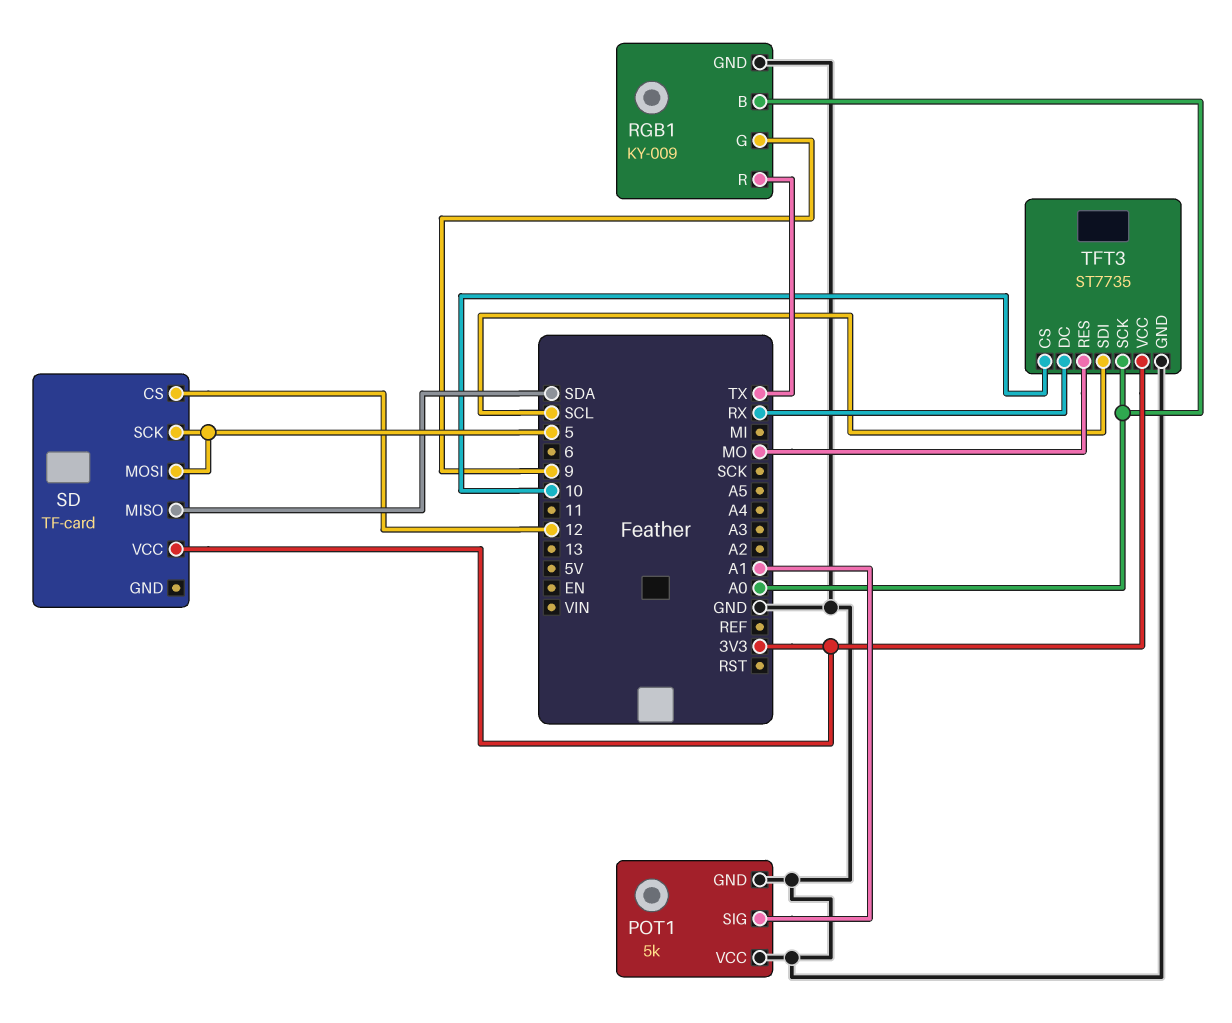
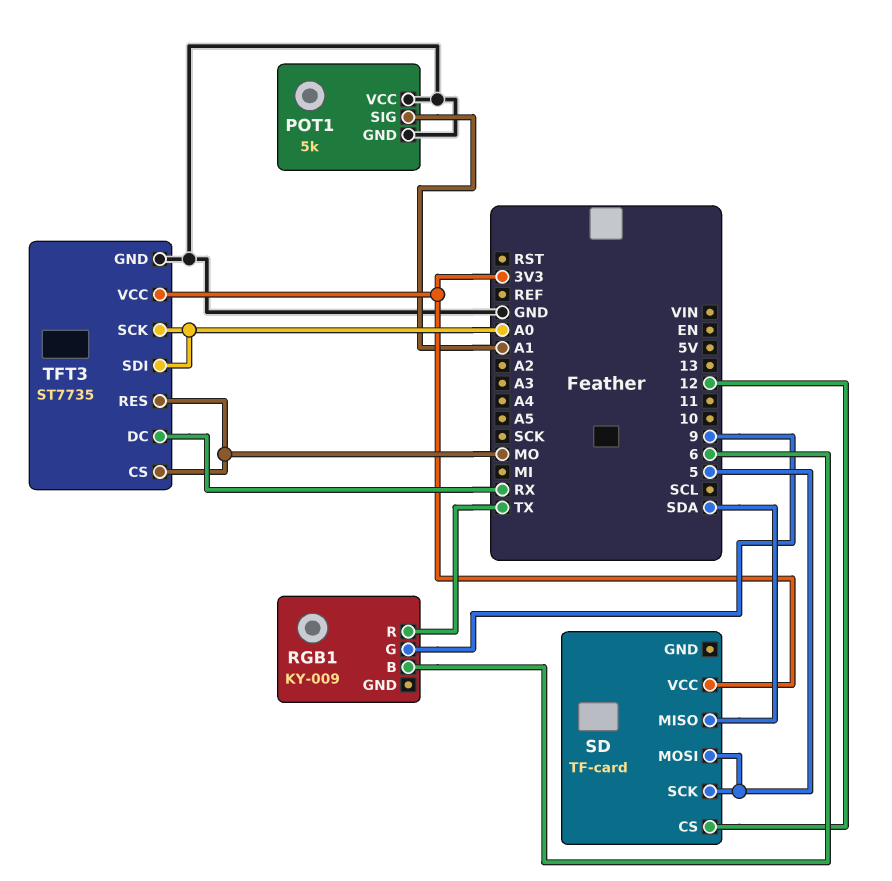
RGB1 pin B: A0 -> 6
RGB1 pin GND: GND -> none
TFT3 pin CS: 10 -> MO
TFT3 pin SDI: SCL -> A0

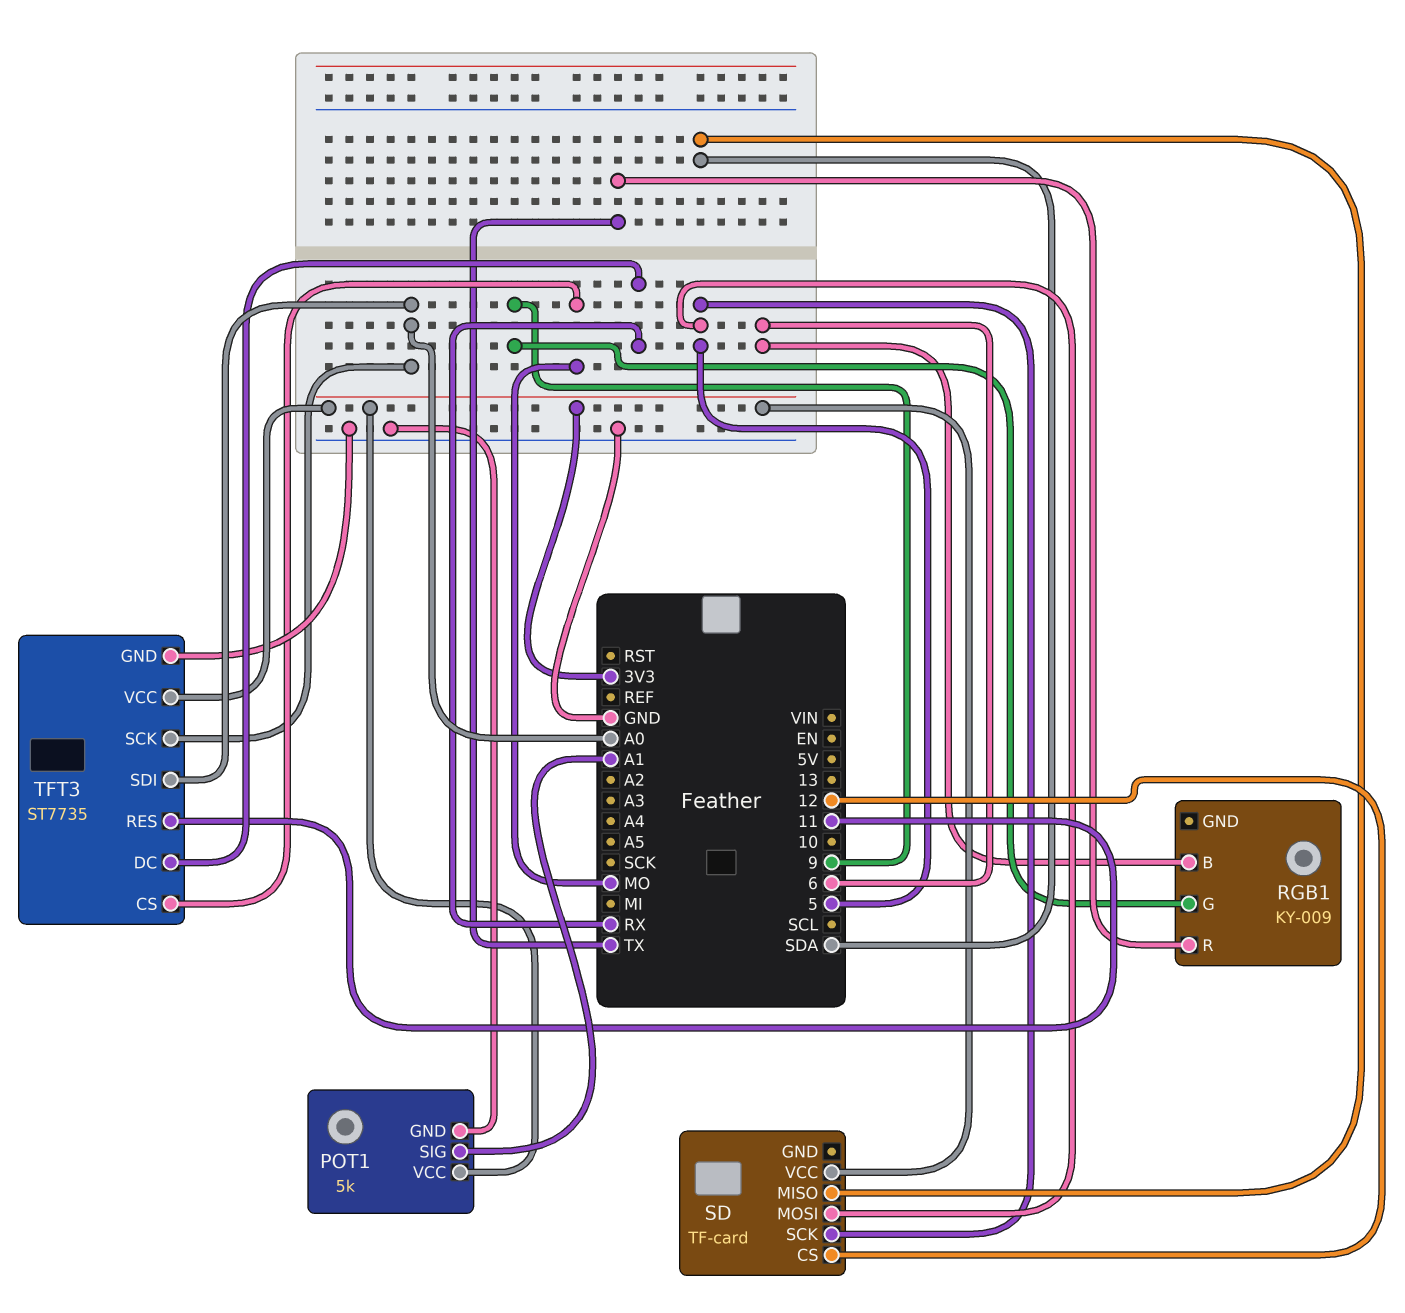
POT1 pin VCC: GND -> 3V3
TFT3 pin RES: MO -> 11

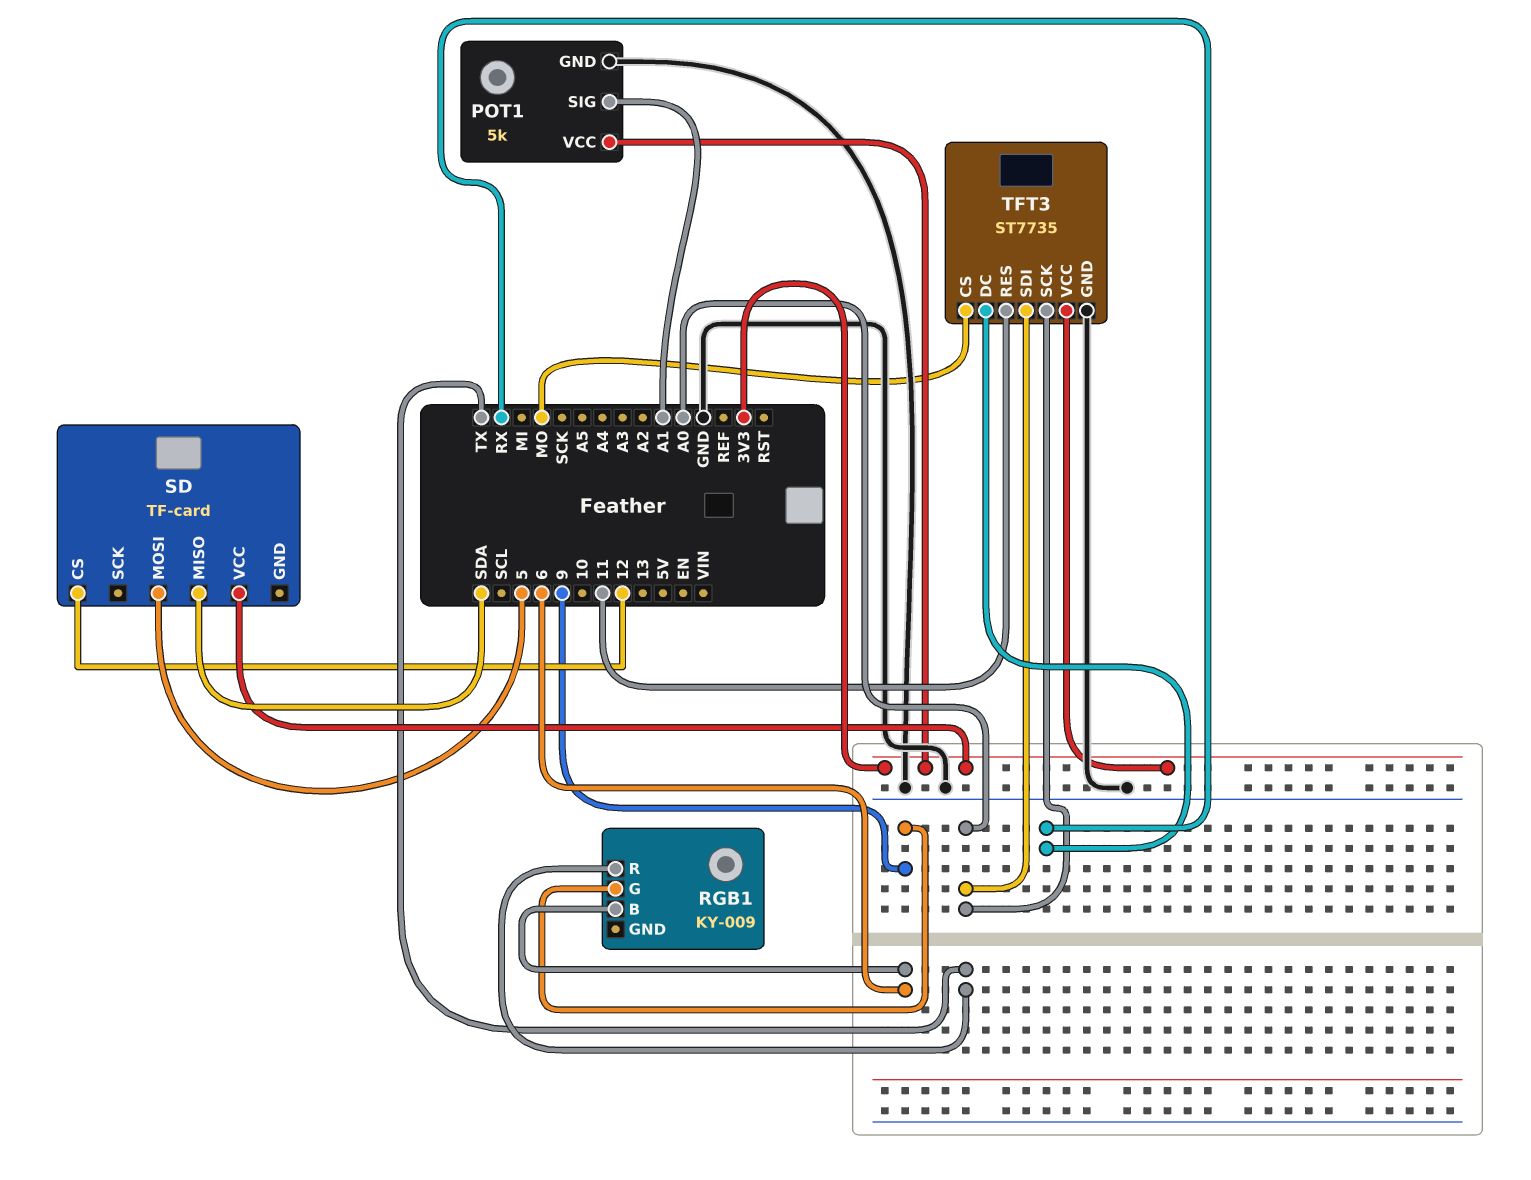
SD pin SCK: 5 -> none

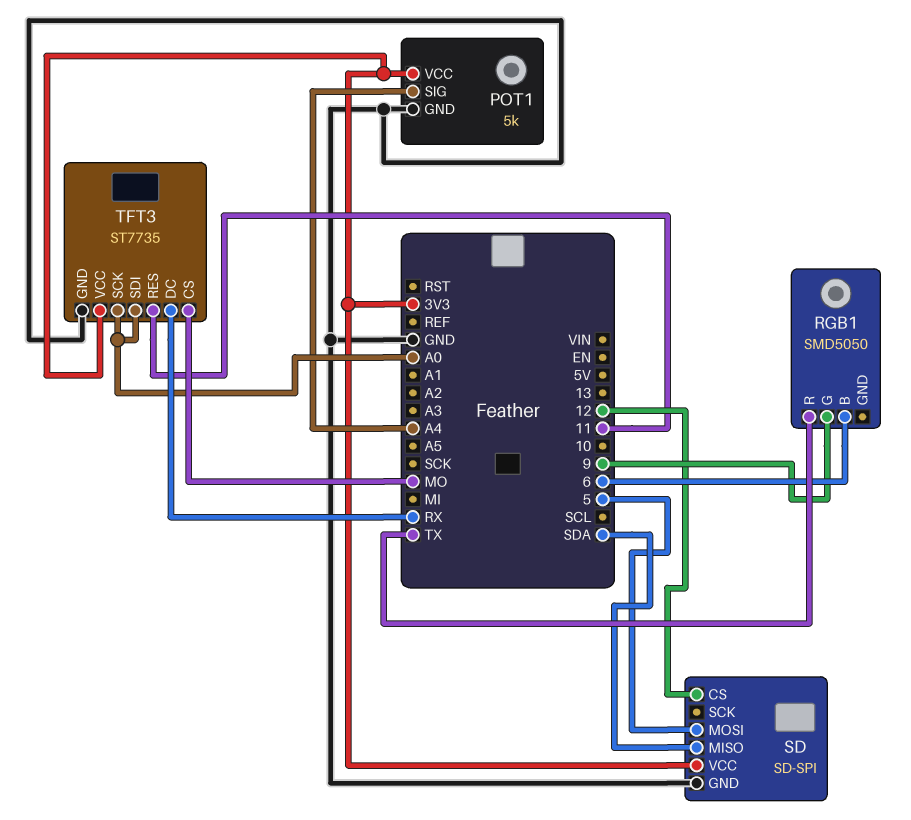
POT1 pin SIG: A1 -> A4
RGB1: KY-009 -> SMD5050
SD: TF-card -> SD-SPI
SD pin GND: none -> GND

